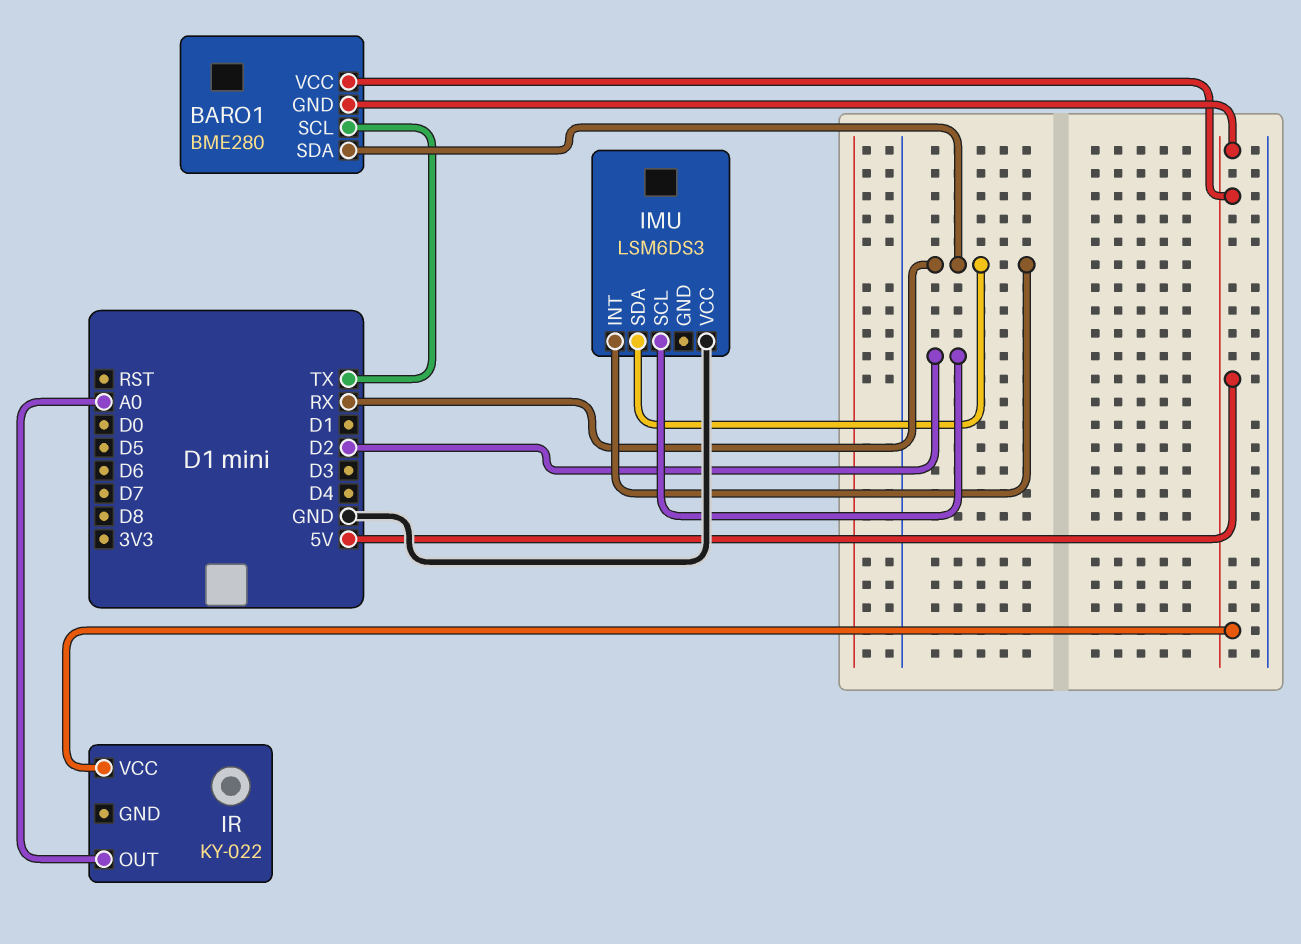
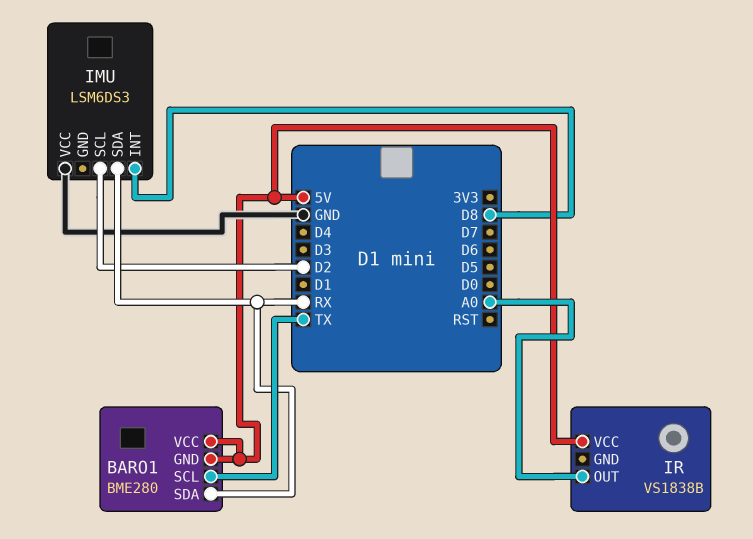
IMU pin INT: RX -> D8
IR: KY-022 -> VS1838B

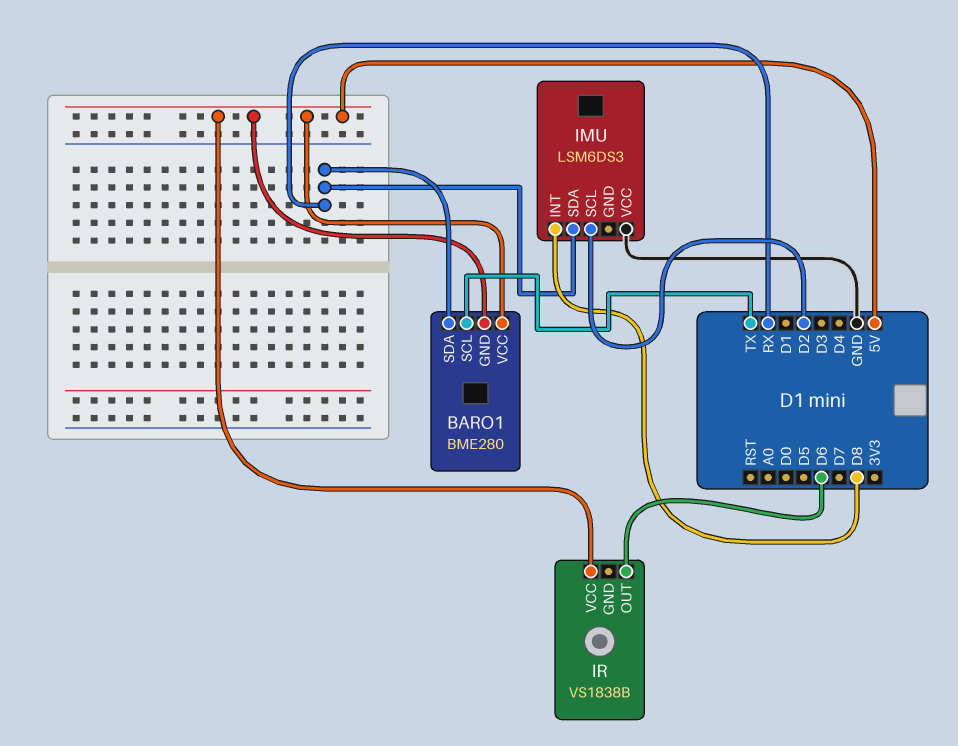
IR pin OUT: A0 -> D6

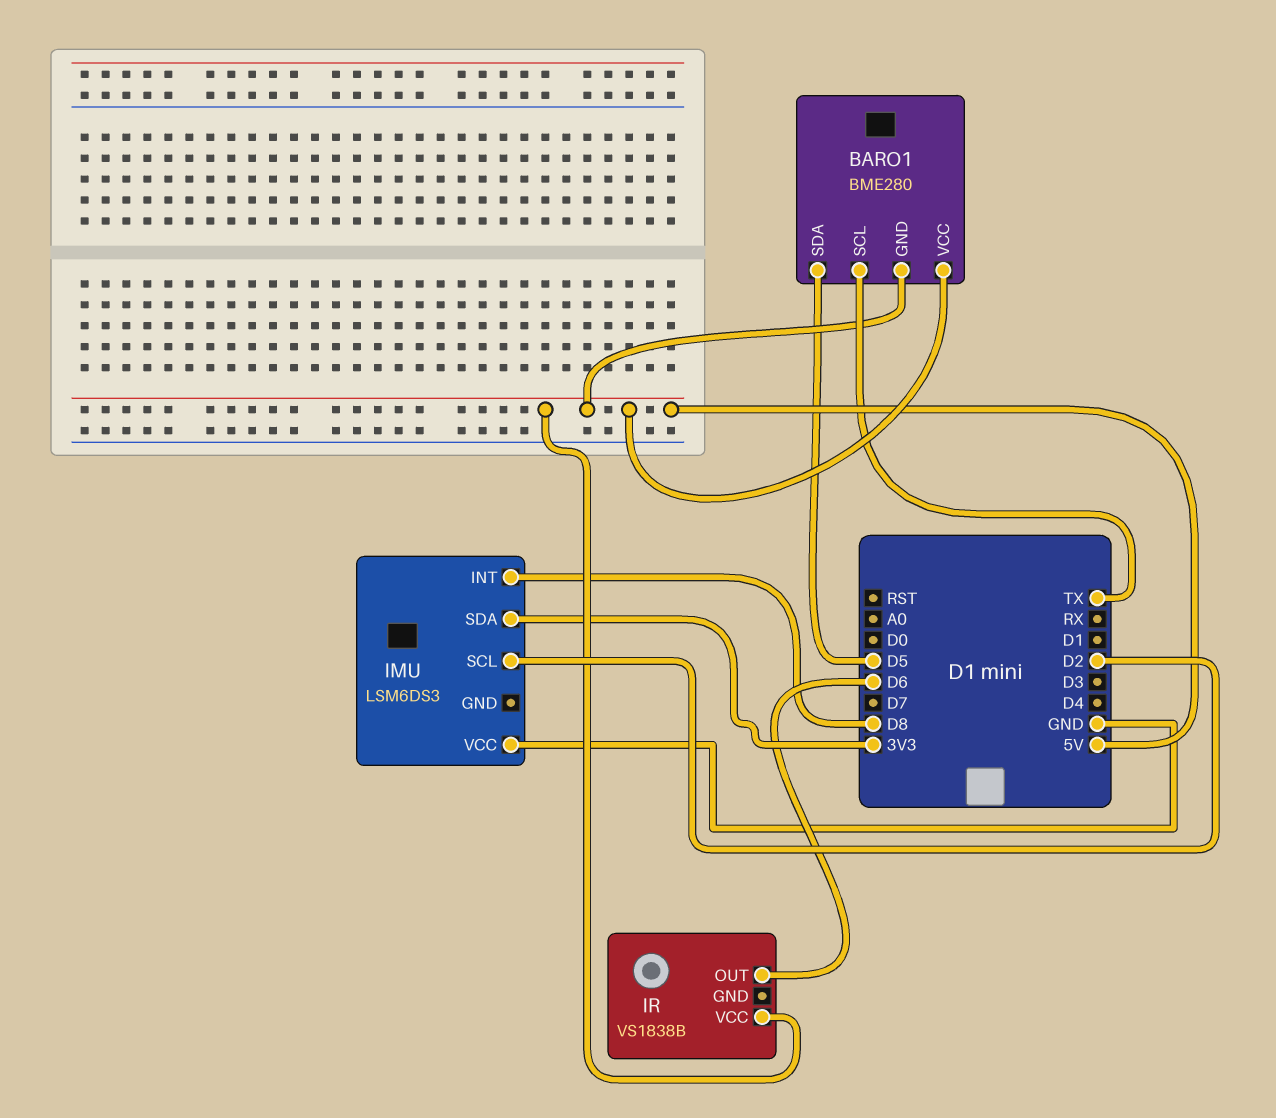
BARO1 pin SDA: RX -> D5
IMU pin SDA: RX -> 3V3

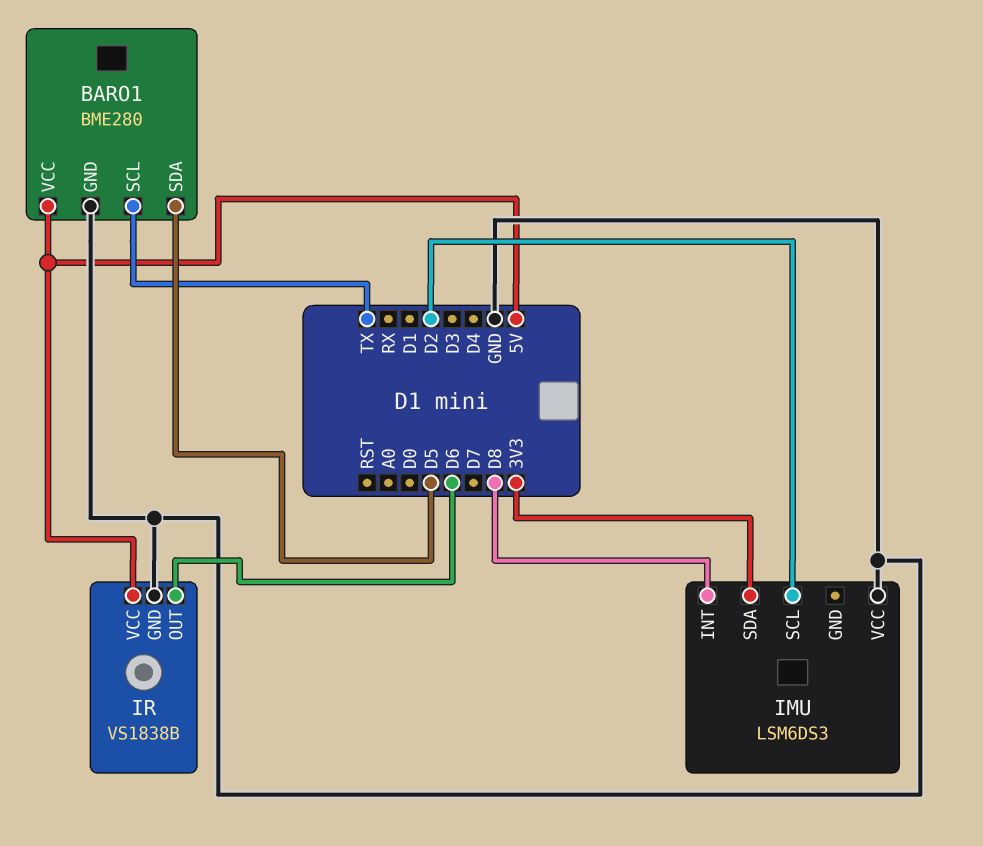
BARO1 pin GND: 5V -> GND
IR pin GND: none -> GND

